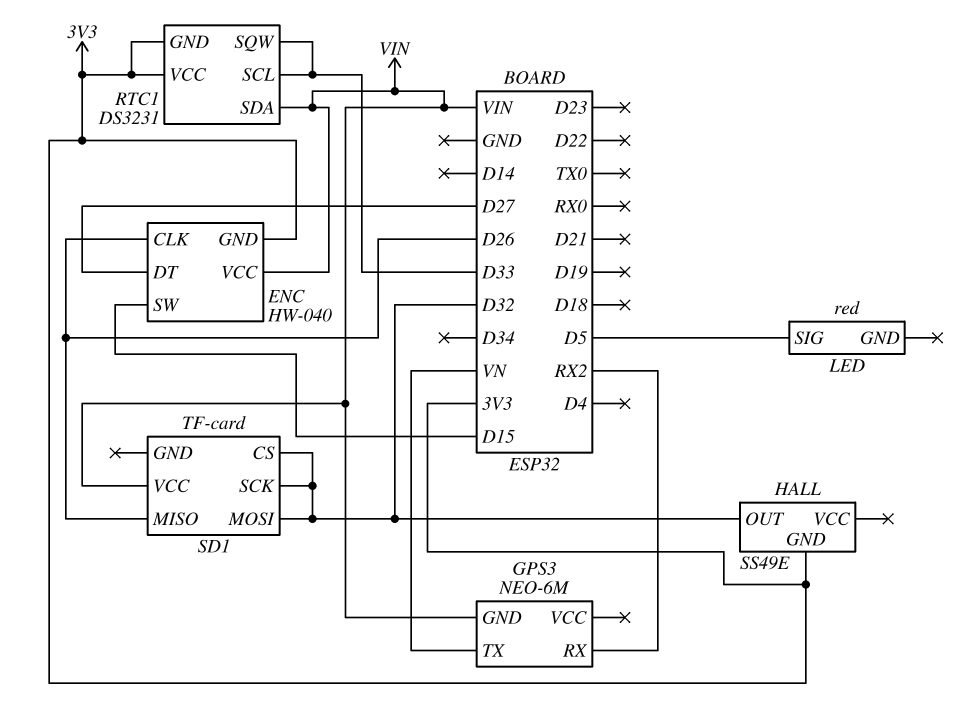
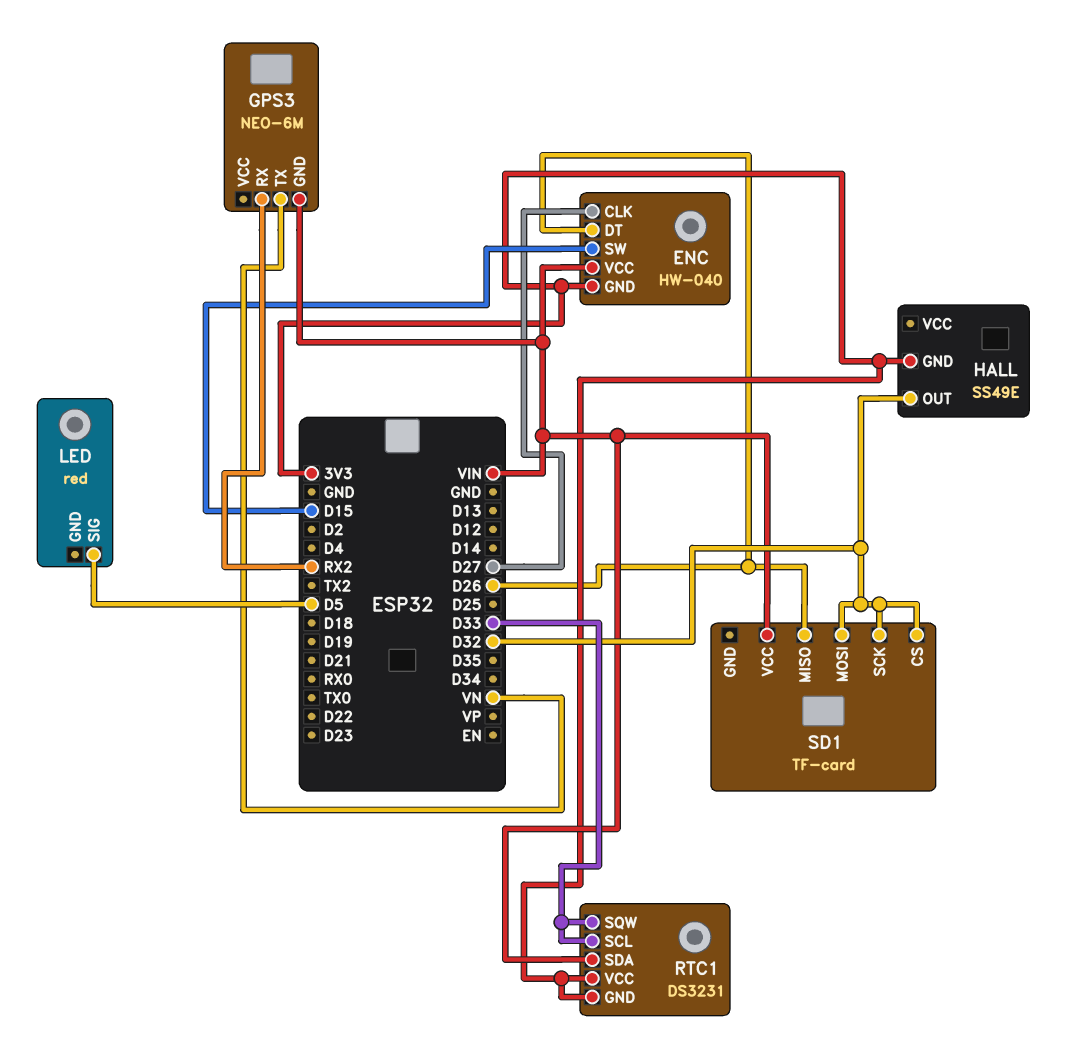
ENC pin CLK: D26 -> D27
ENC pin DT: D27 -> D26

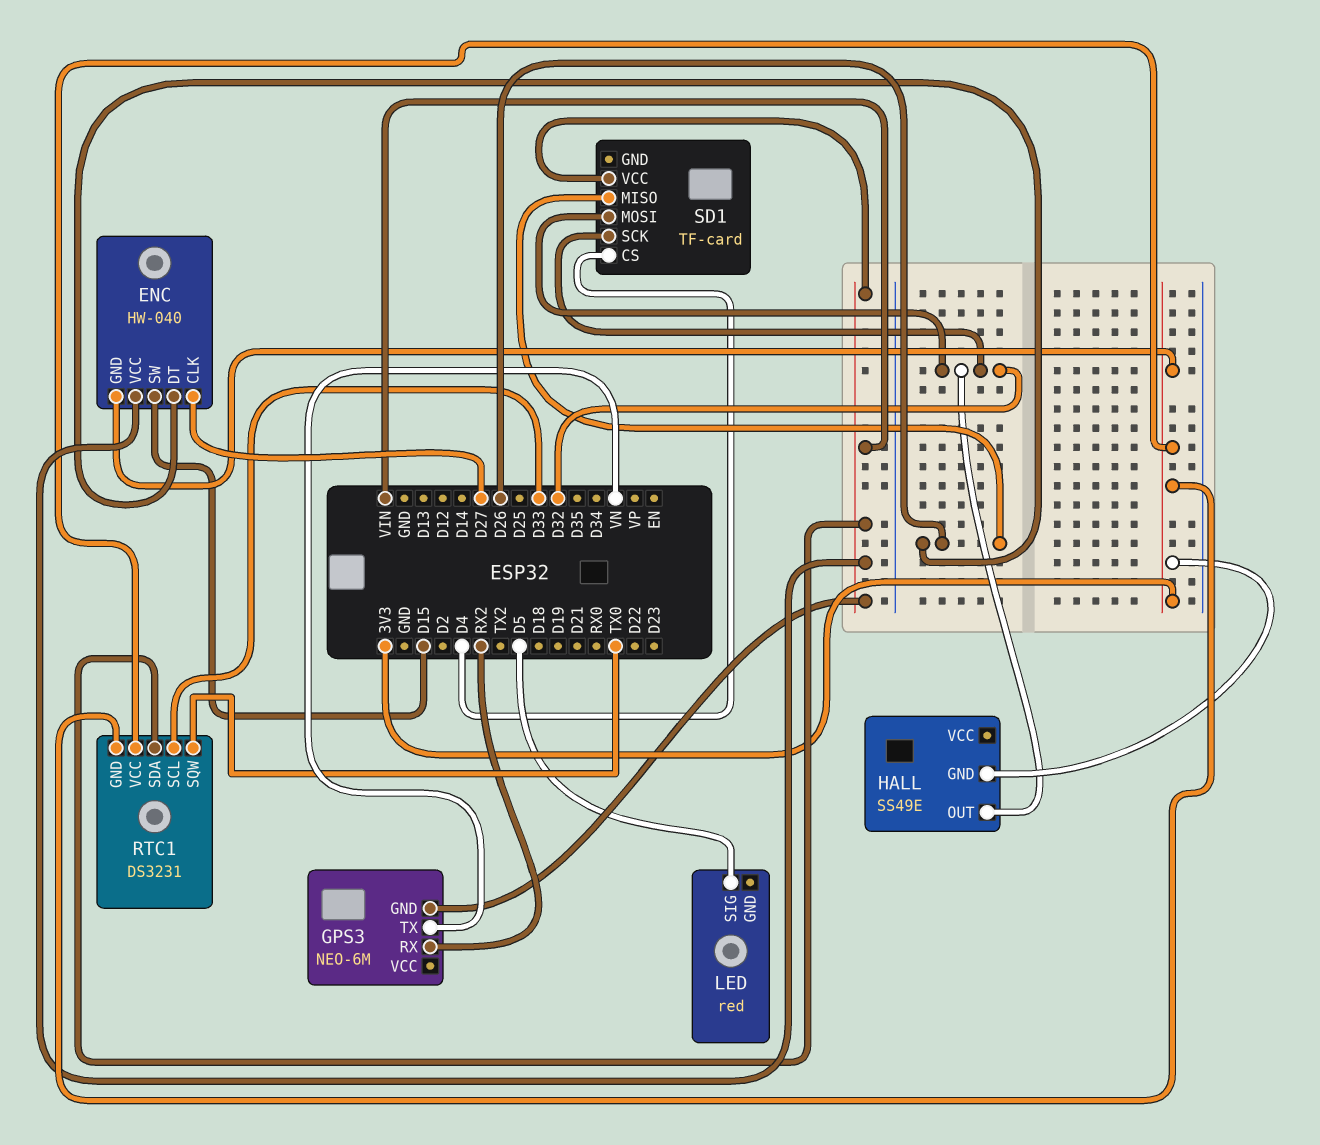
RTC1 pin SQW: D33 -> TX0
SD1 pin CS: D32 -> D4

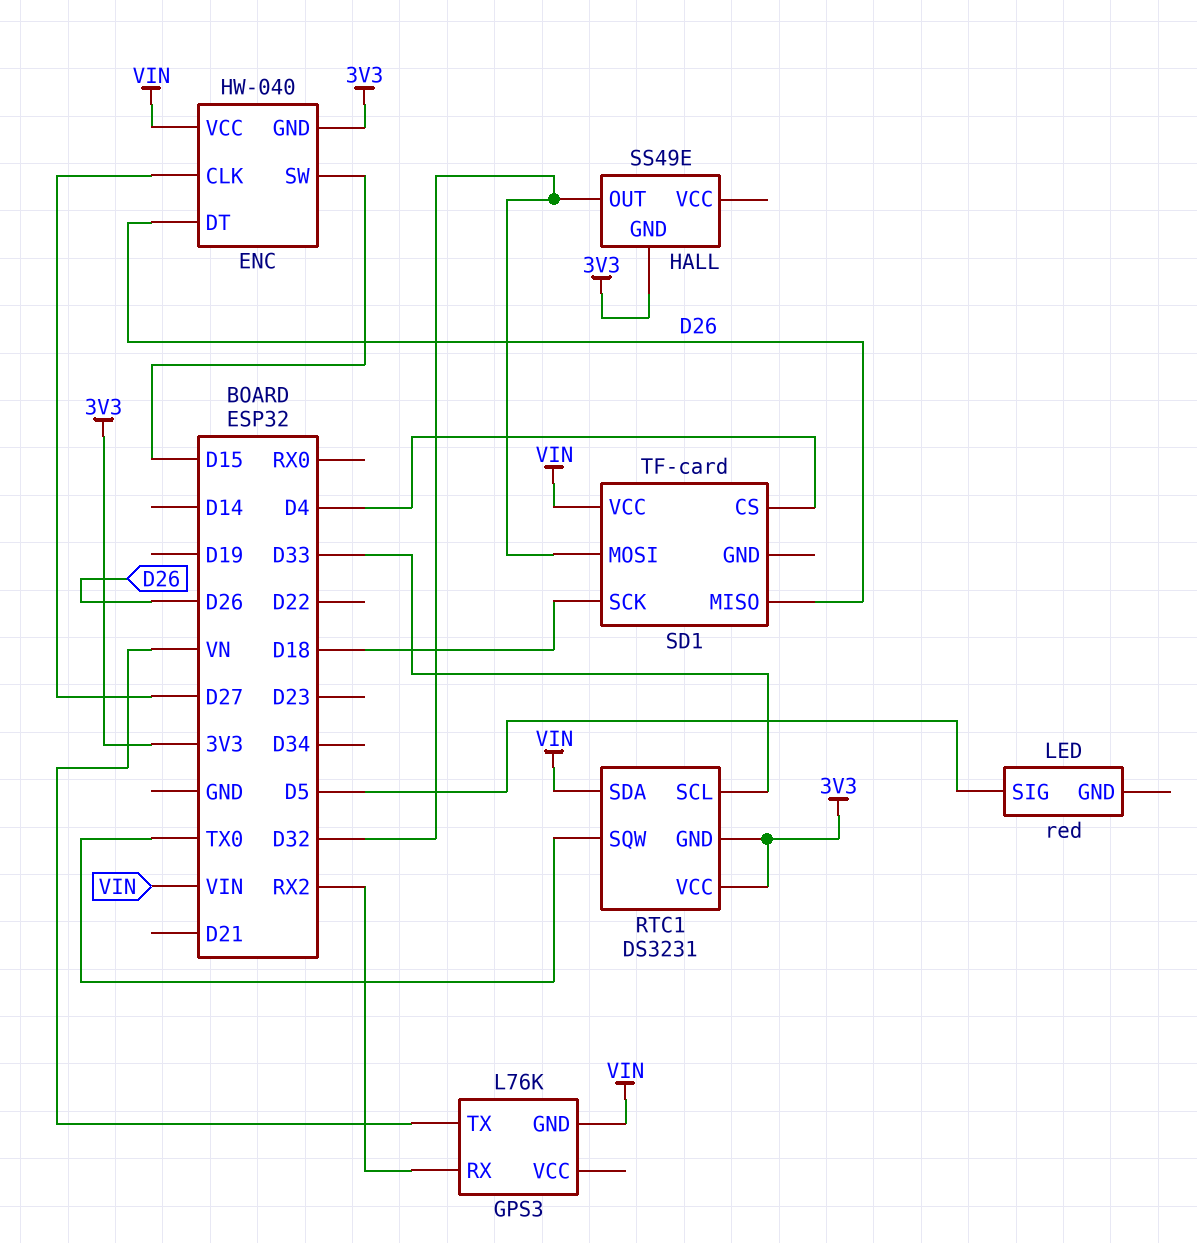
GPS3: NEO-6M -> L76K
SD1 pin SCK: D32 -> D18

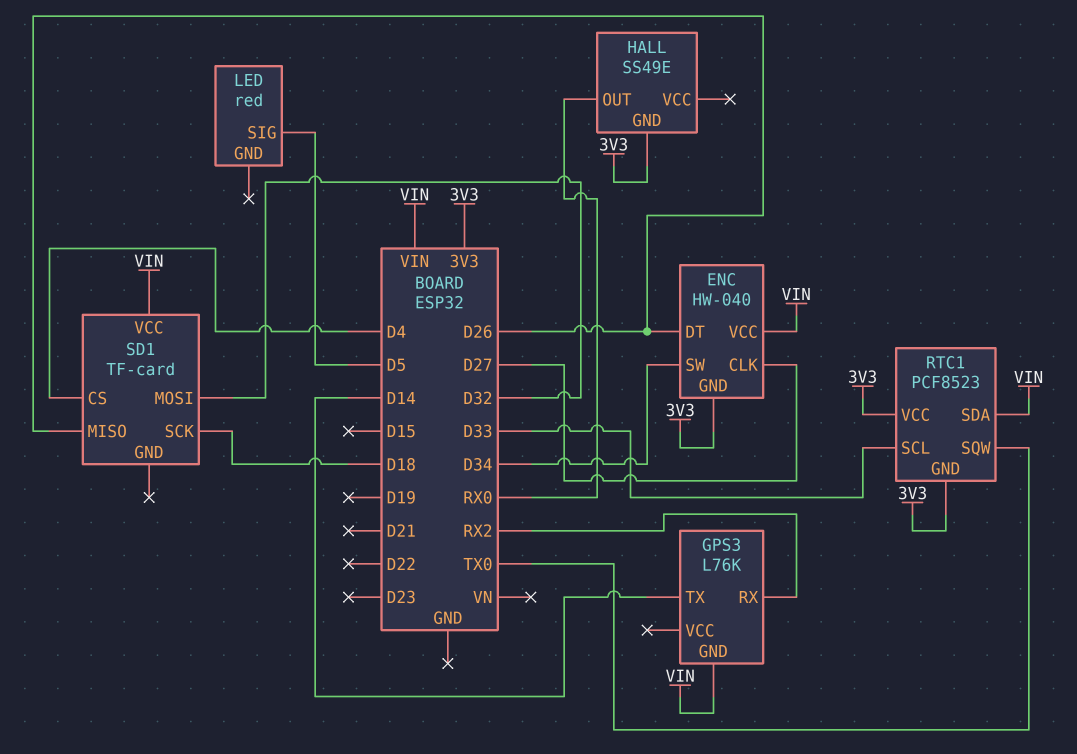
ENC pin SW: D15 -> D34
GPS3 pin TX: VN -> D14
HALL pin OUT: D32 -> RX0
RTC1: DS3231 -> PCF8523

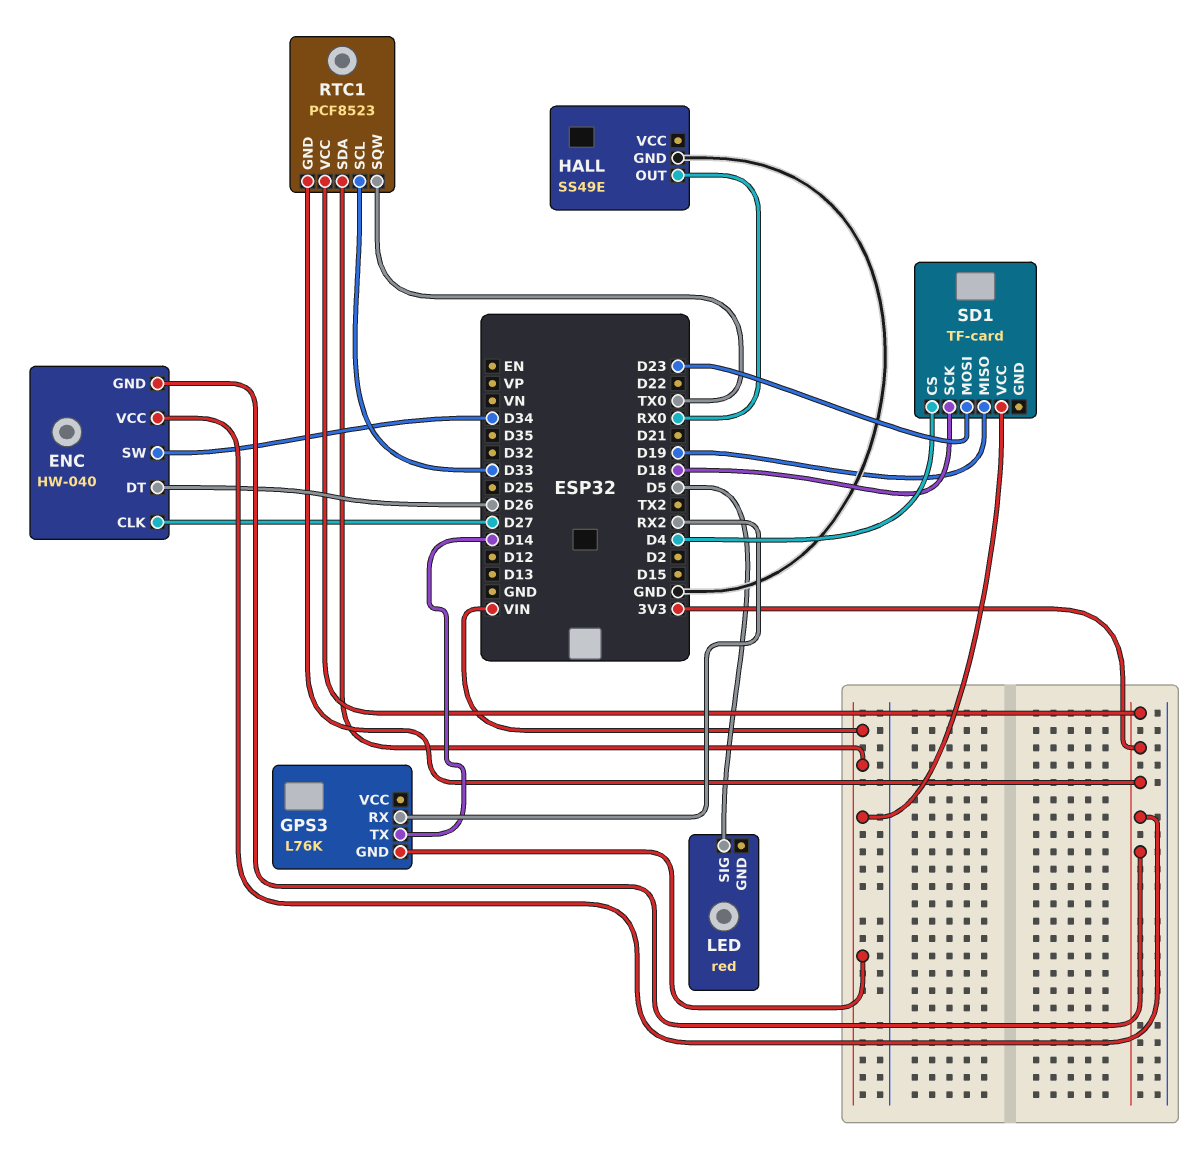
ENC pin VCC: VIN -> 3V3
HALL pin GND: 3V3 -> GND
SD1 pin MISO: D26 -> D19
SD1 pin MOSI: D32 -> D23

